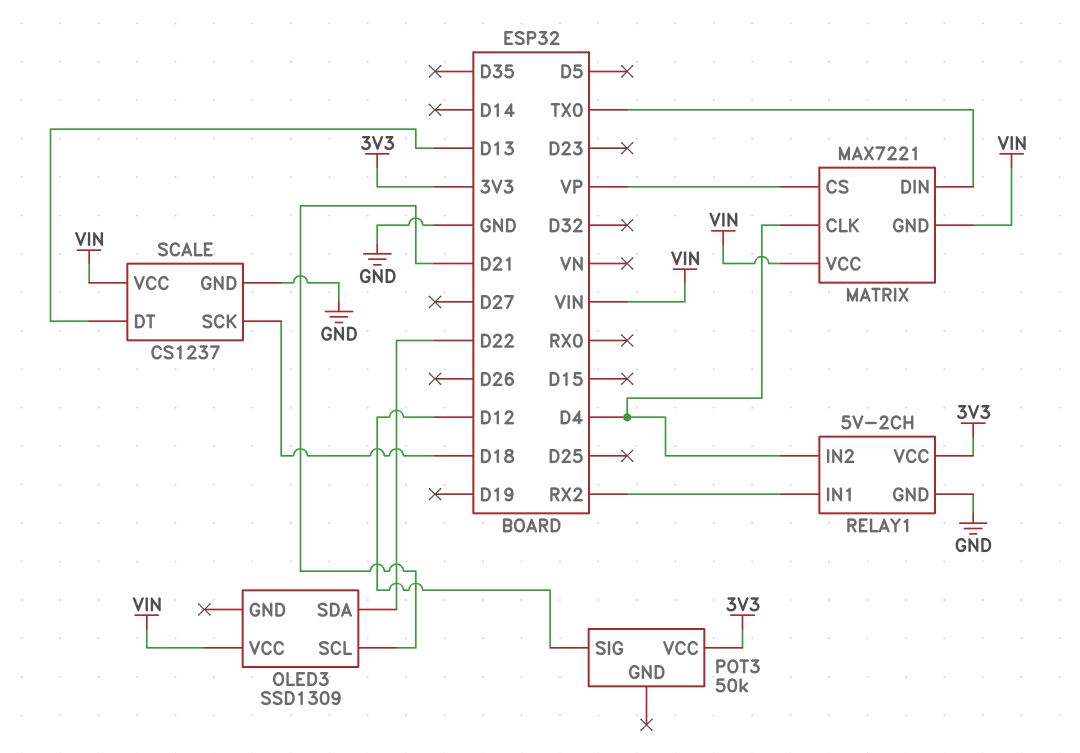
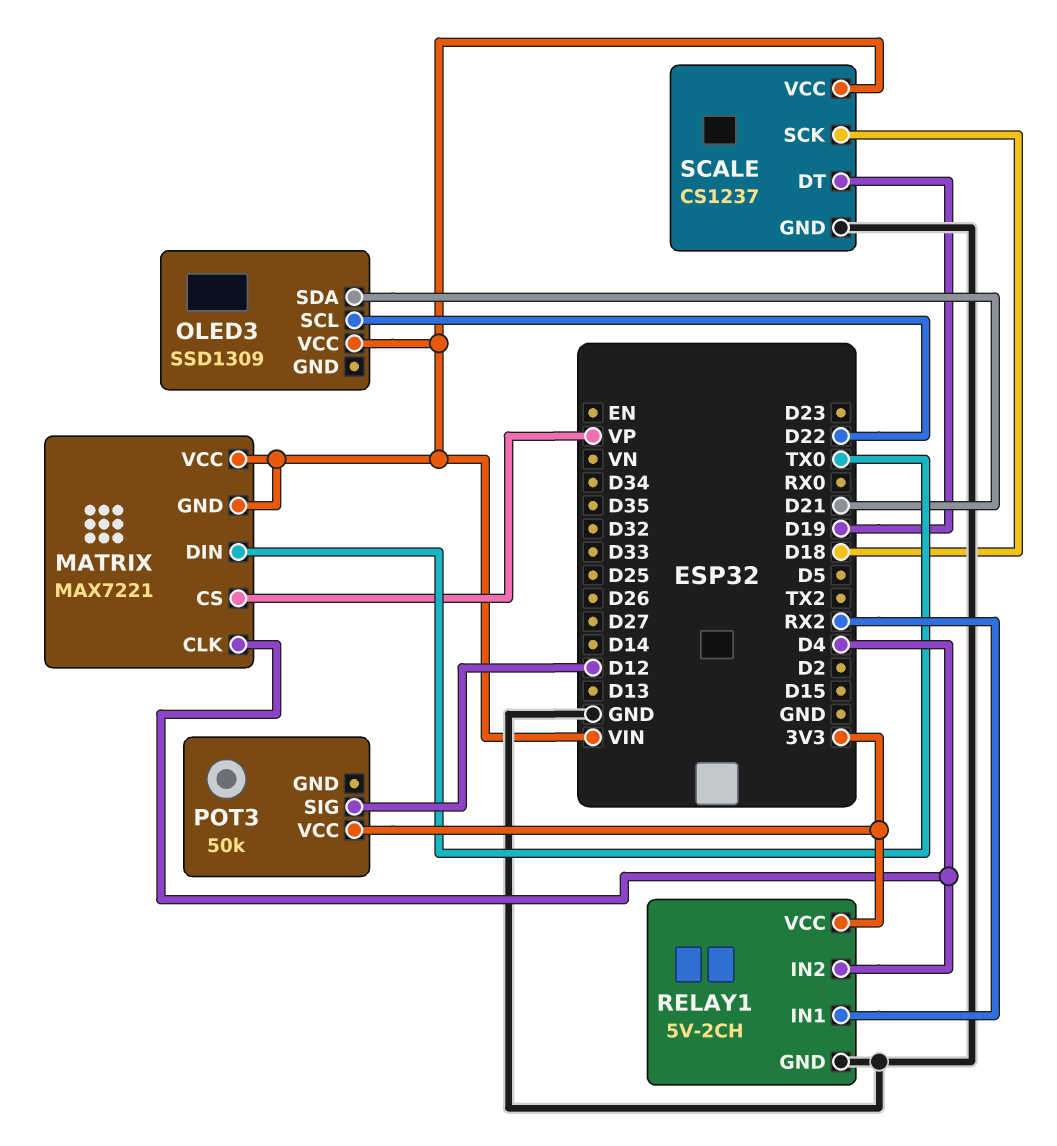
OLED3 pin SCL: D21 -> D22
OLED3 pin SDA: D22 -> D21
SCALE pin DT: D13 -> D19

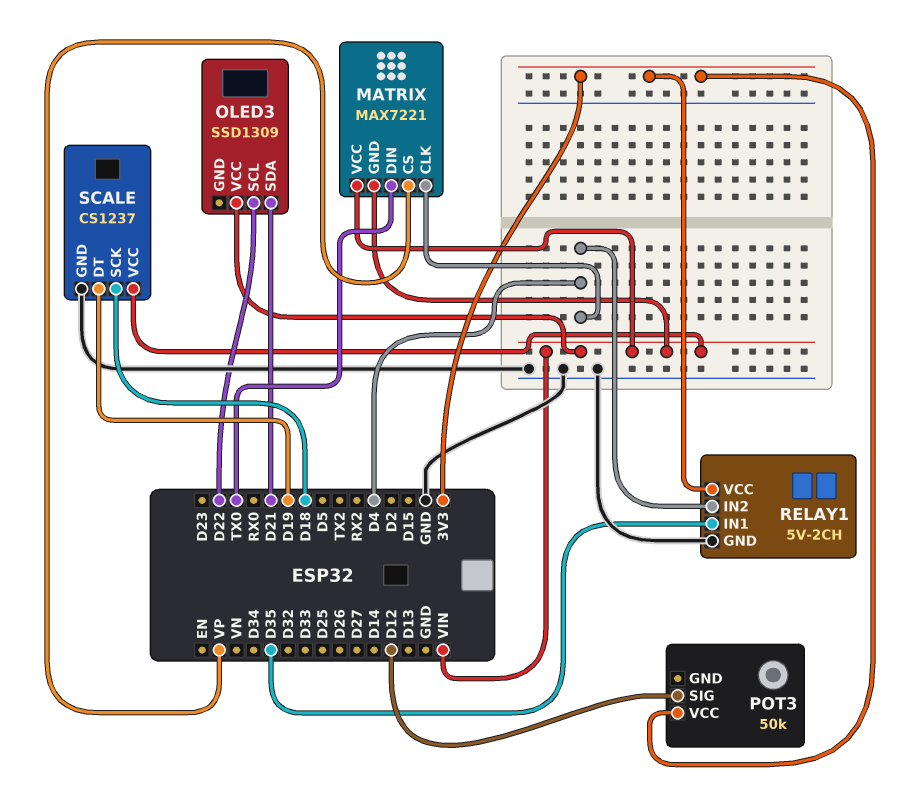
RELAY1 pin IN1: RX2 -> D35

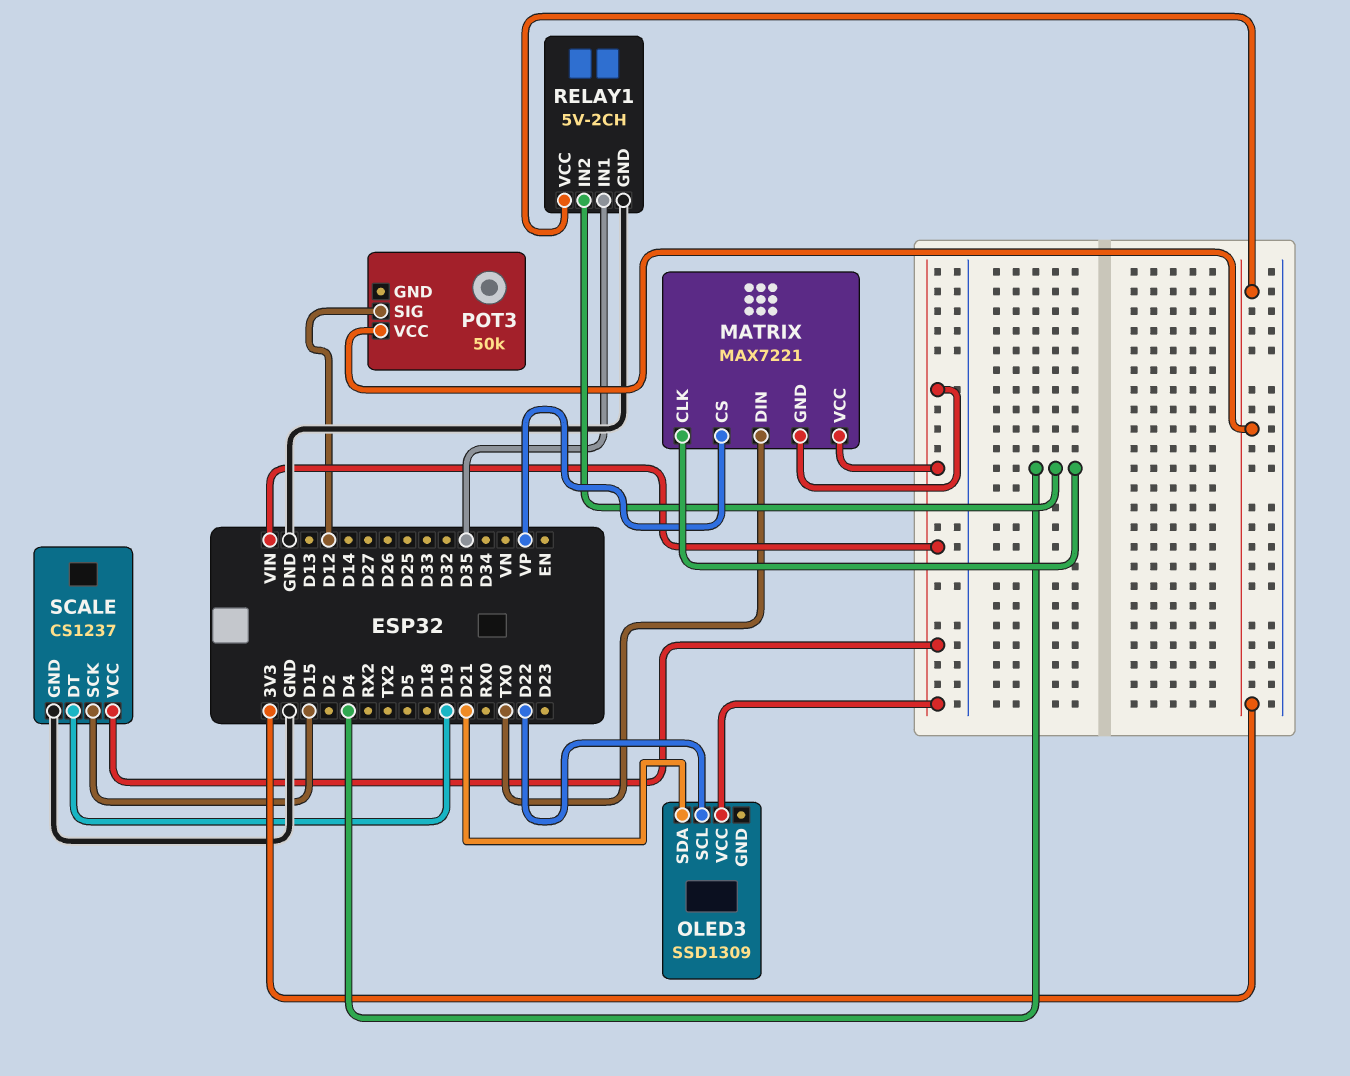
SCALE pin SCK: D18 -> D15

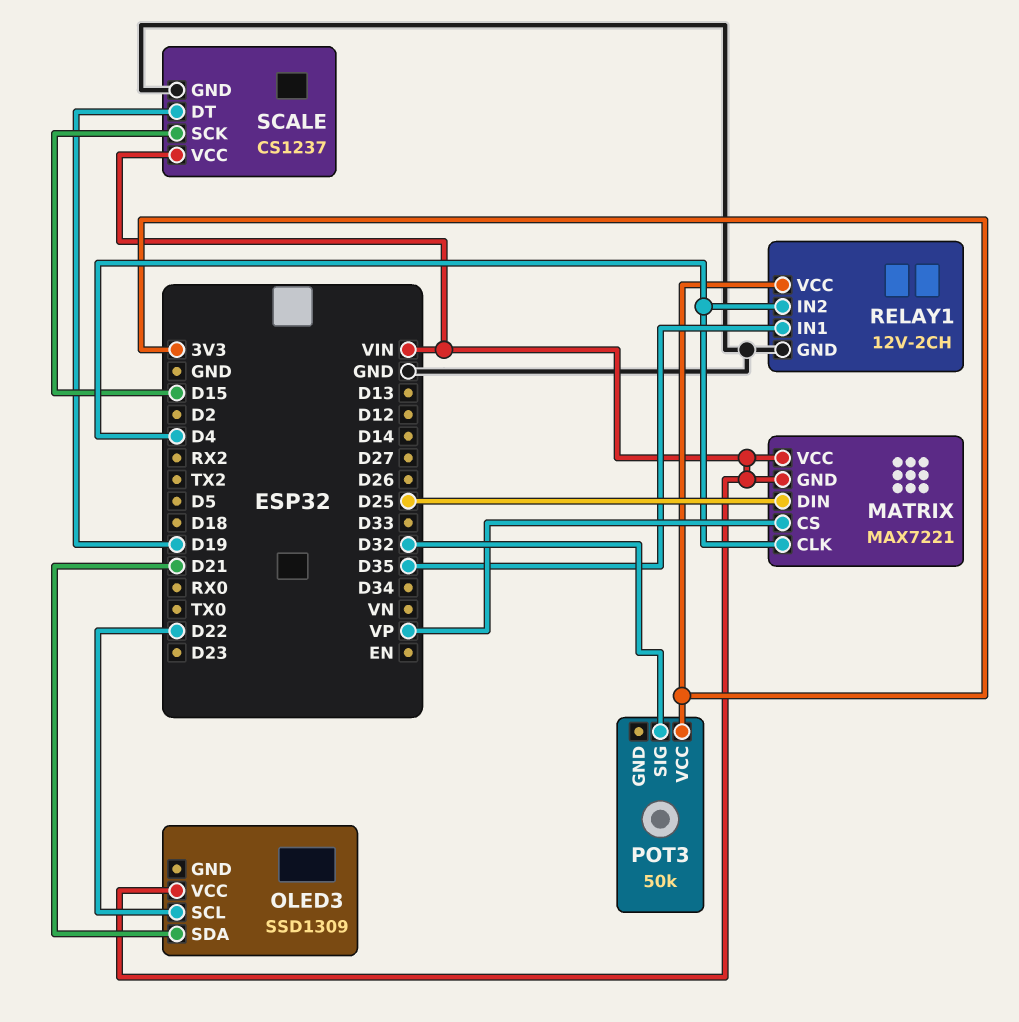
MATRIX pin DIN: TX0 -> D25
POT3 pin SIG: D12 -> D32
RELAY1: 5V-2CH -> 12V-2CH

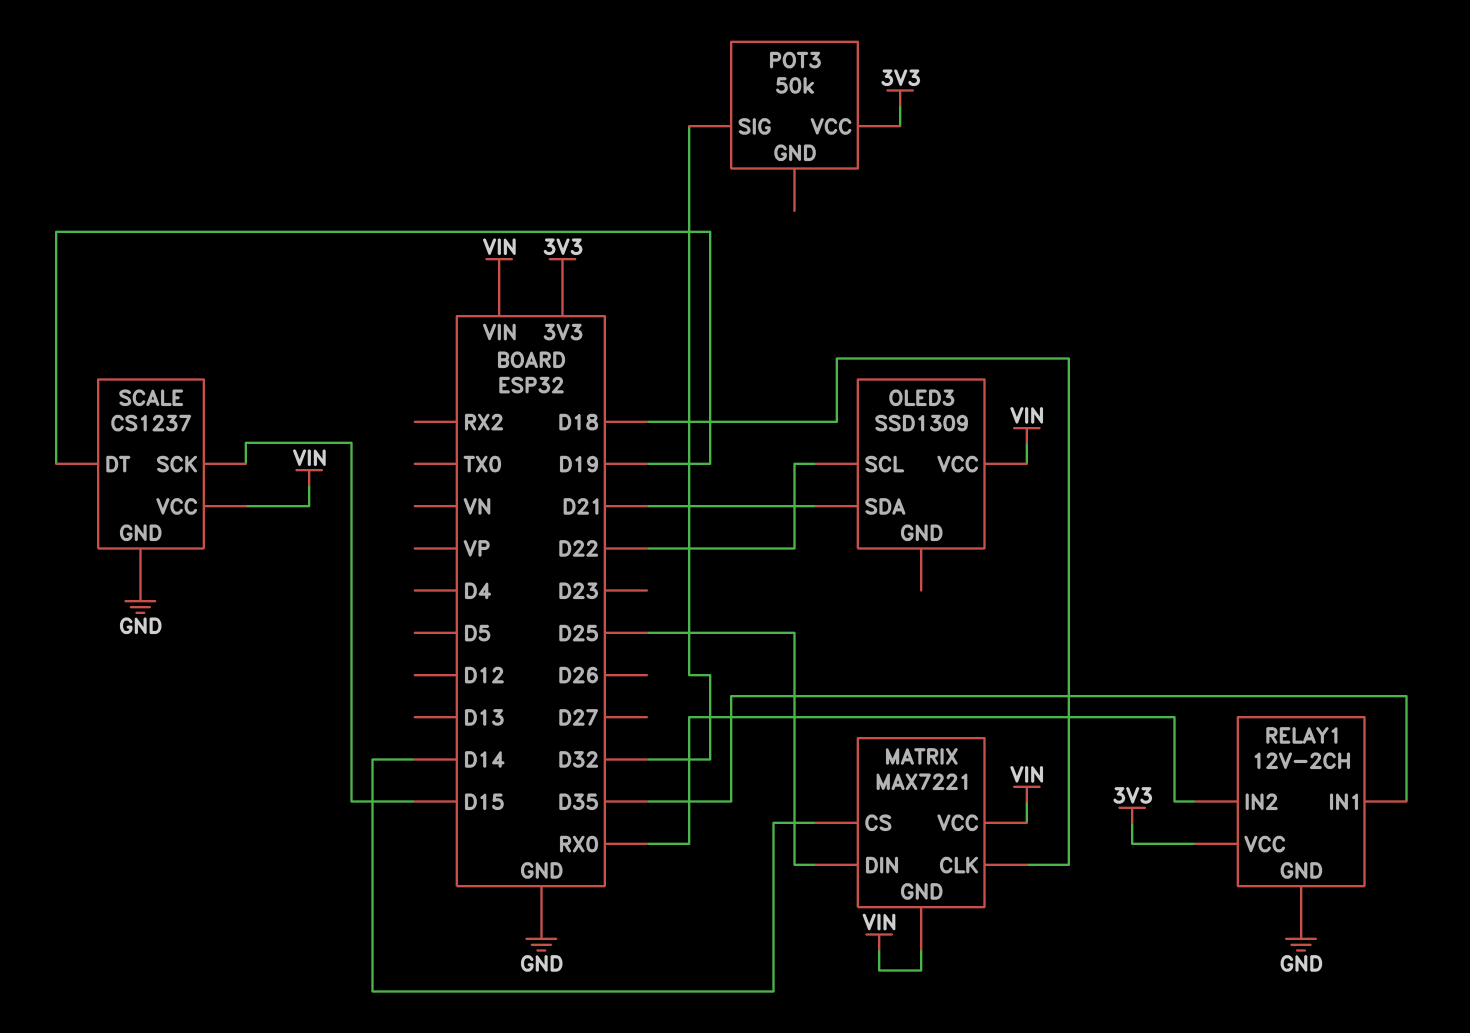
MATRIX pin CLK: D4 -> D18
MATRIX pin CS: VP -> D14
RELAY1 pin IN2: D4 -> RX0

